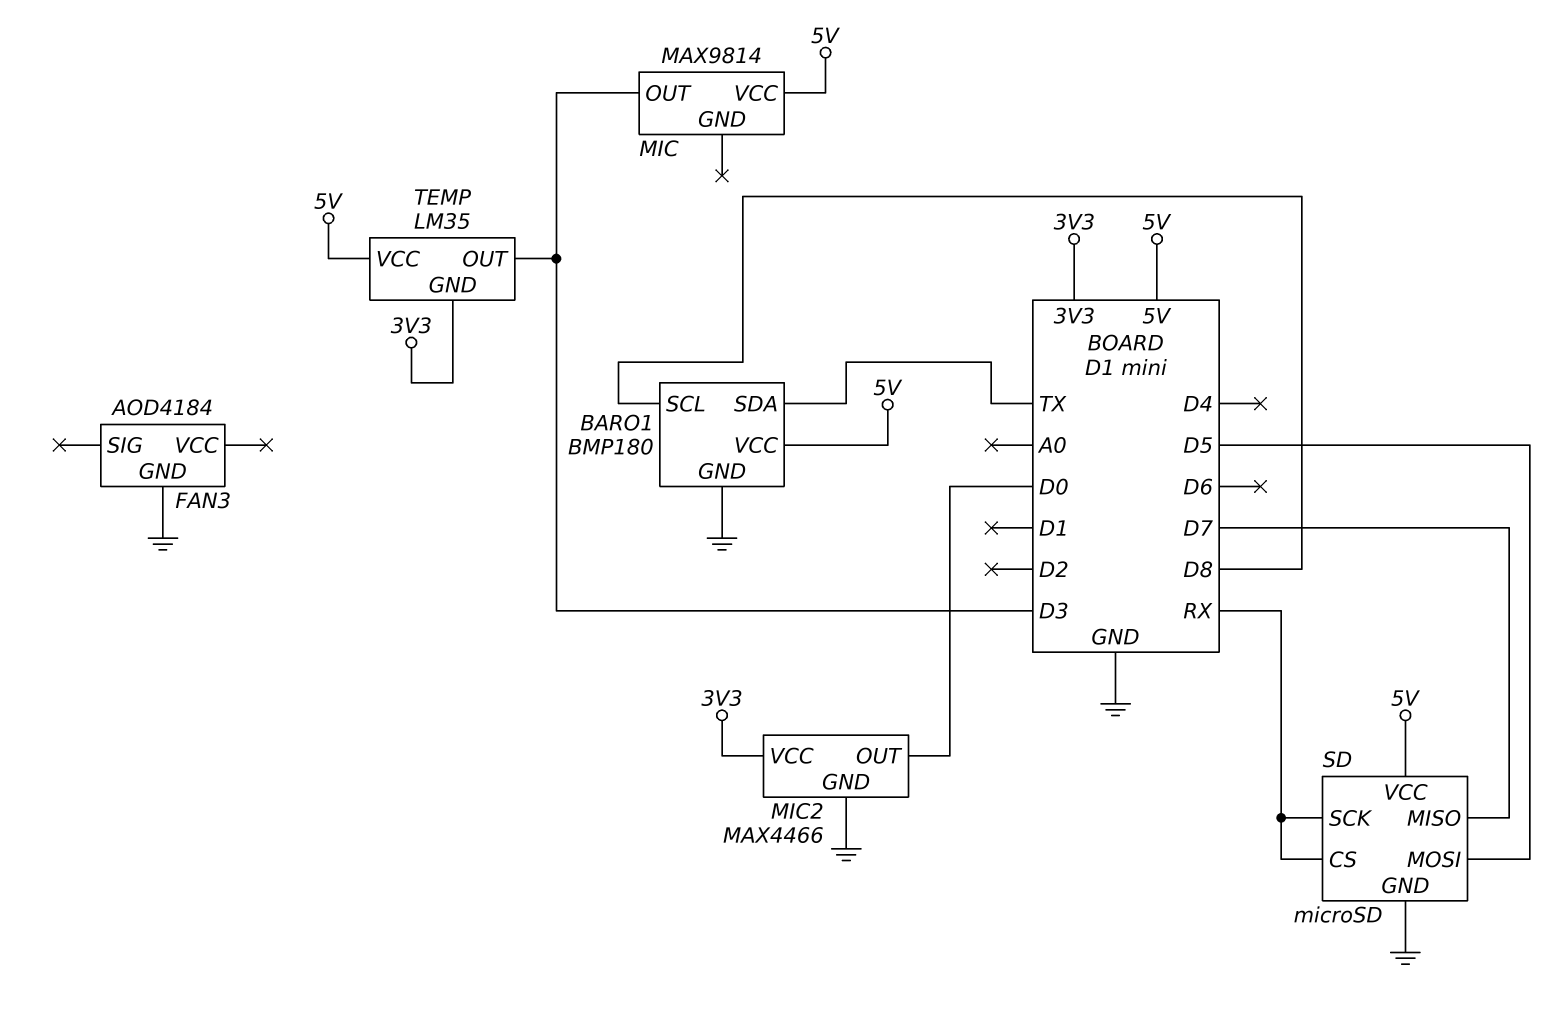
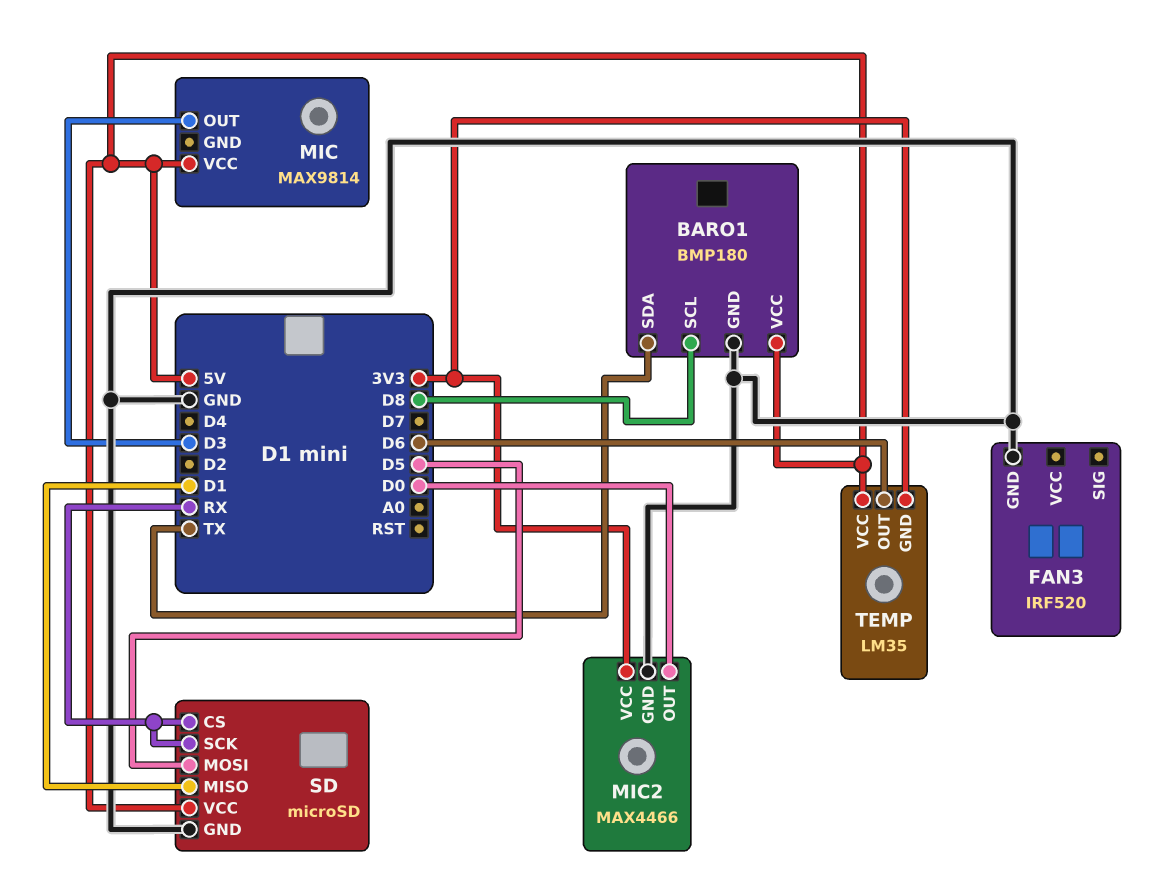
FAN3: AOD4184 -> IRF520
SD pin MISO: D7 -> D1
TEMP pin OUT: D3 -> D6

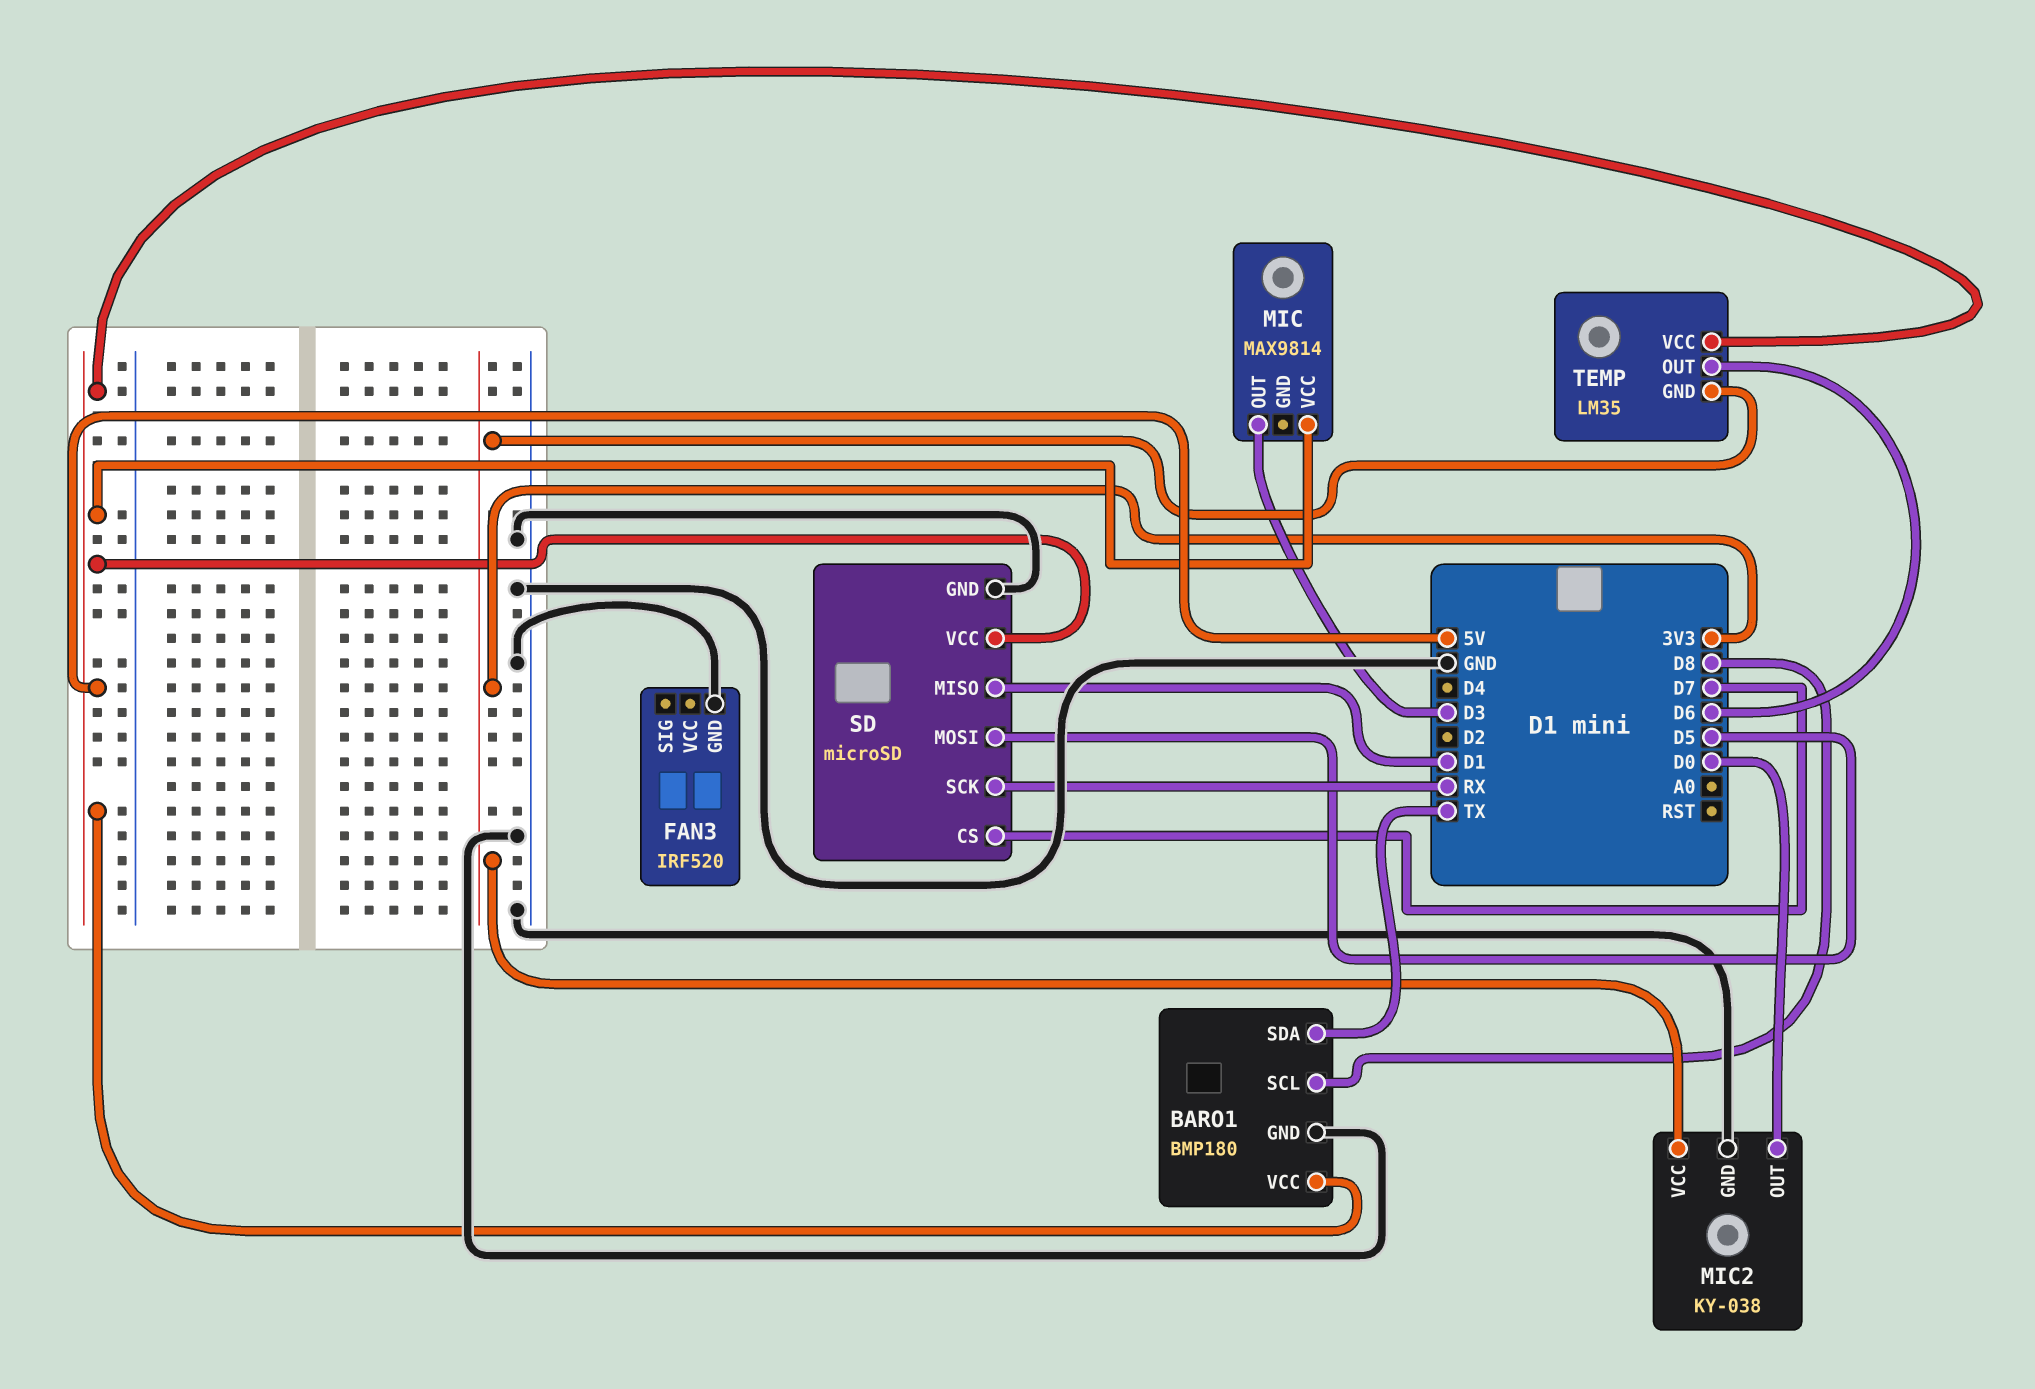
MIC2: MAX4466 -> KY-038
SD pin CS: RX -> D7

